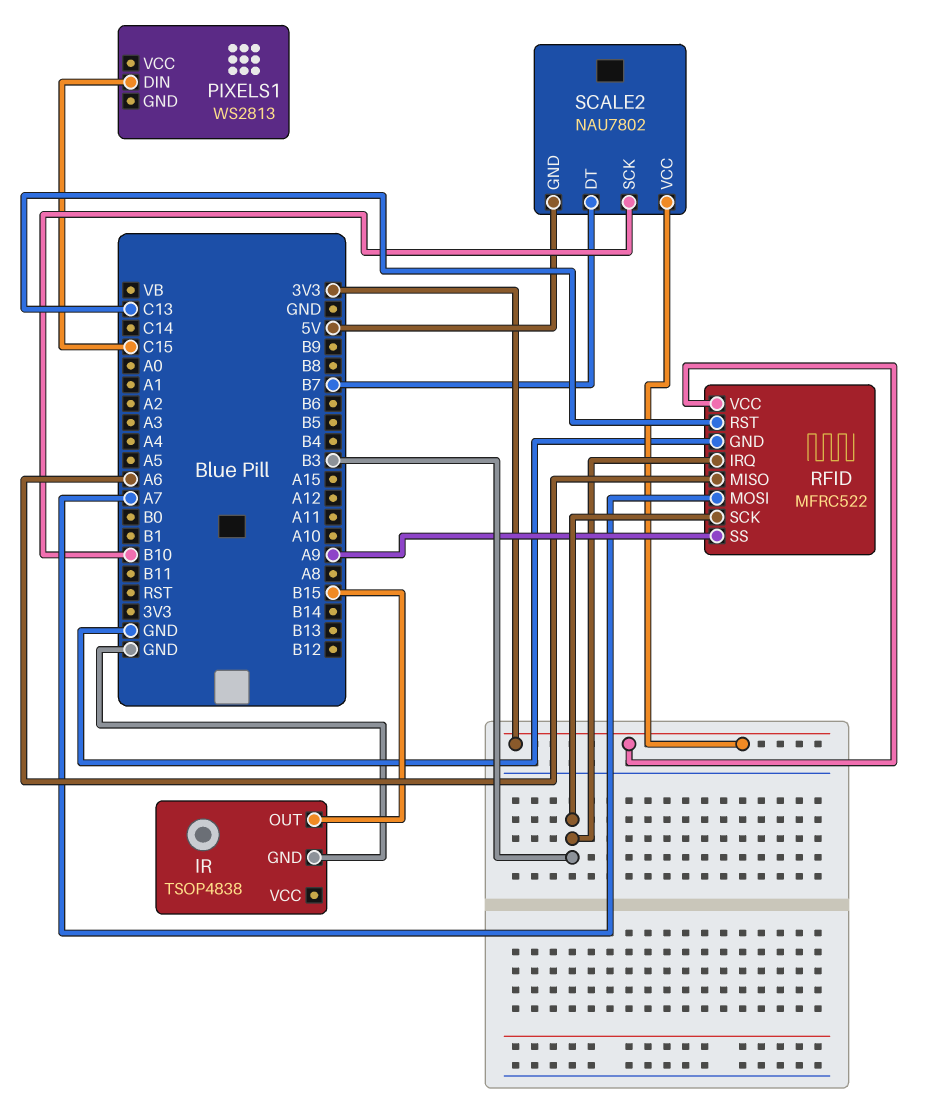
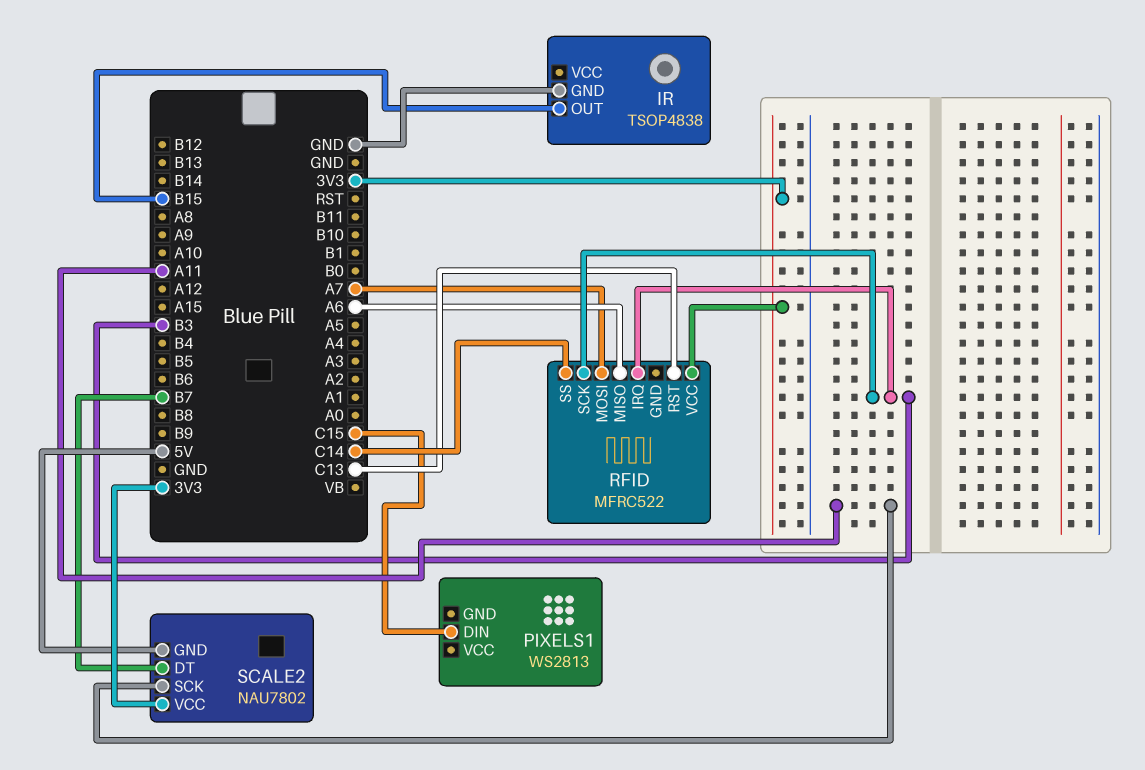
RFID pin GND: GND -> none
RFID pin SS: A9 -> C14
SCALE2 pin SCK: B10 -> A11

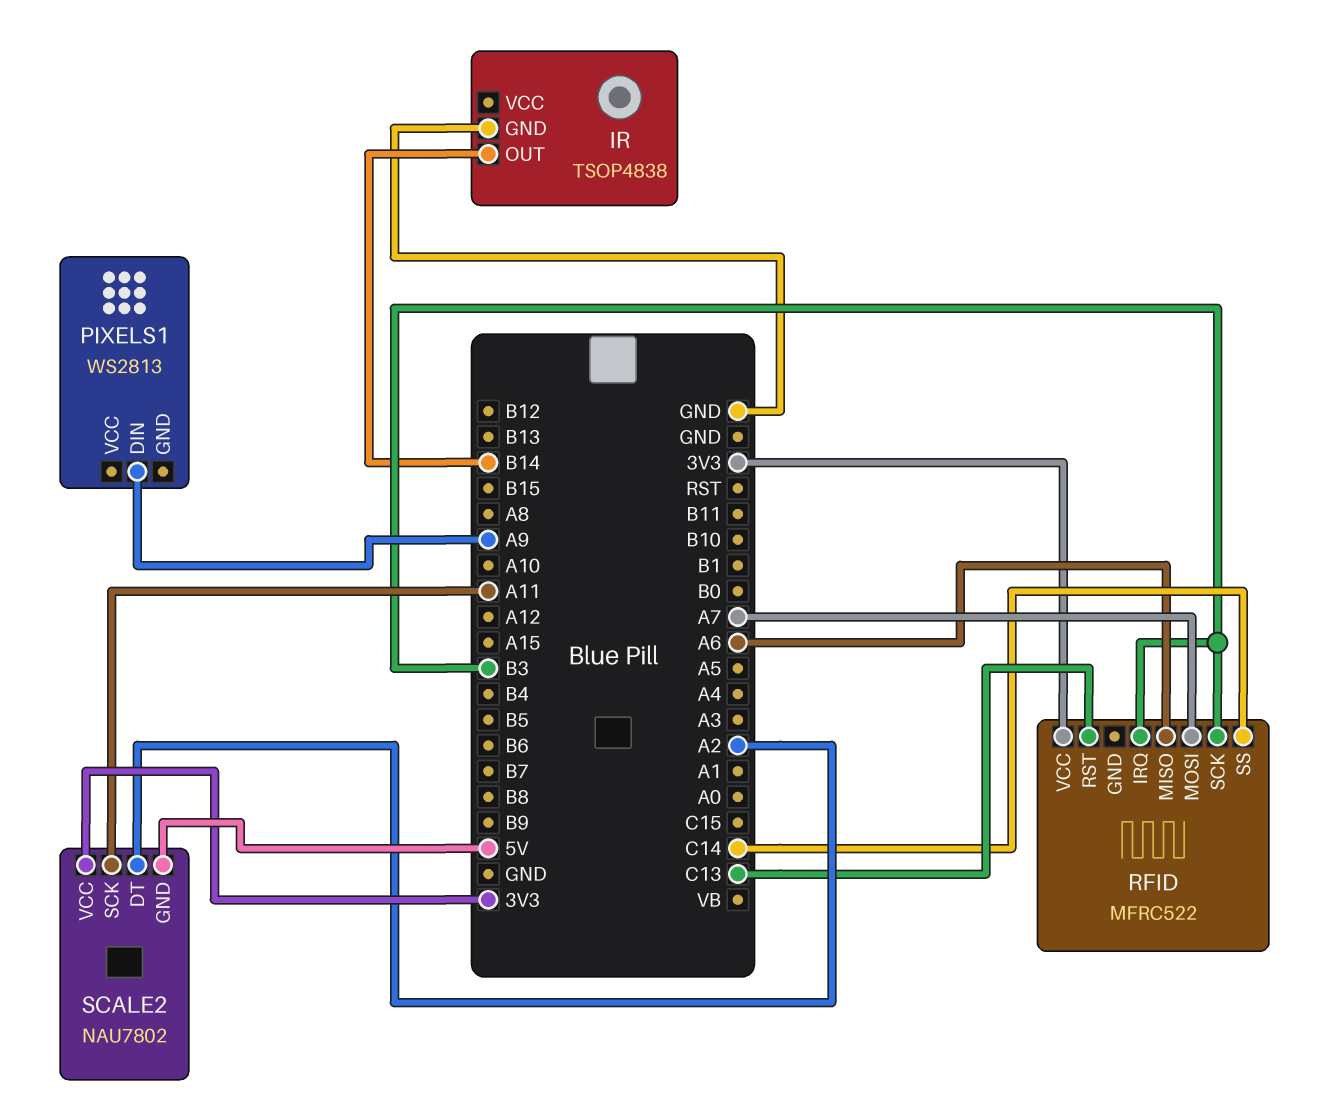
IR pin OUT: B15 -> B14
PIXELS1 pin DIN: C15 -> A9
SCALE2 pin DT: B7 -> A2

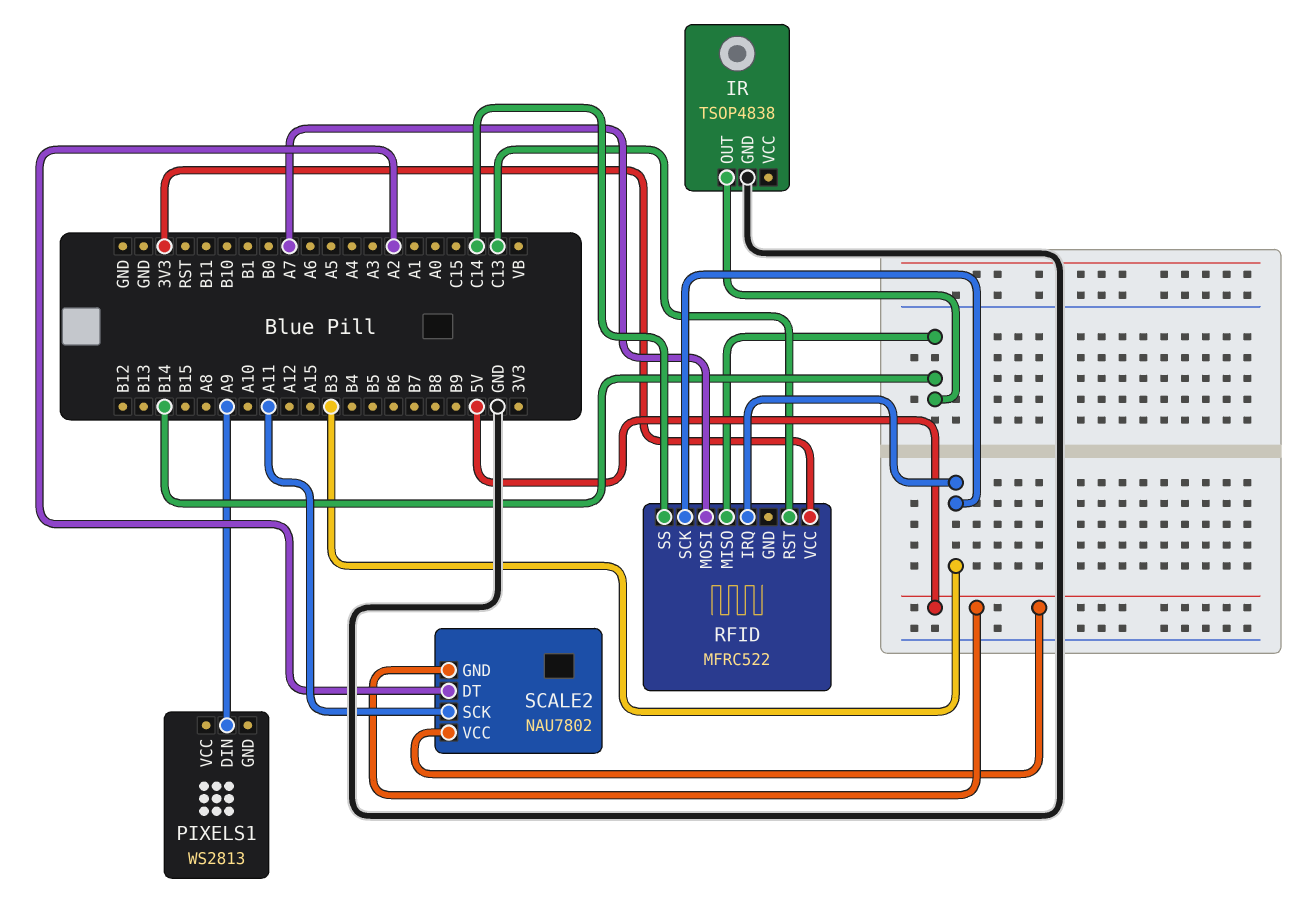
RFID pin MISO: A6 -> B14
SCALE2 pin VCC: 3V3 -> 5V

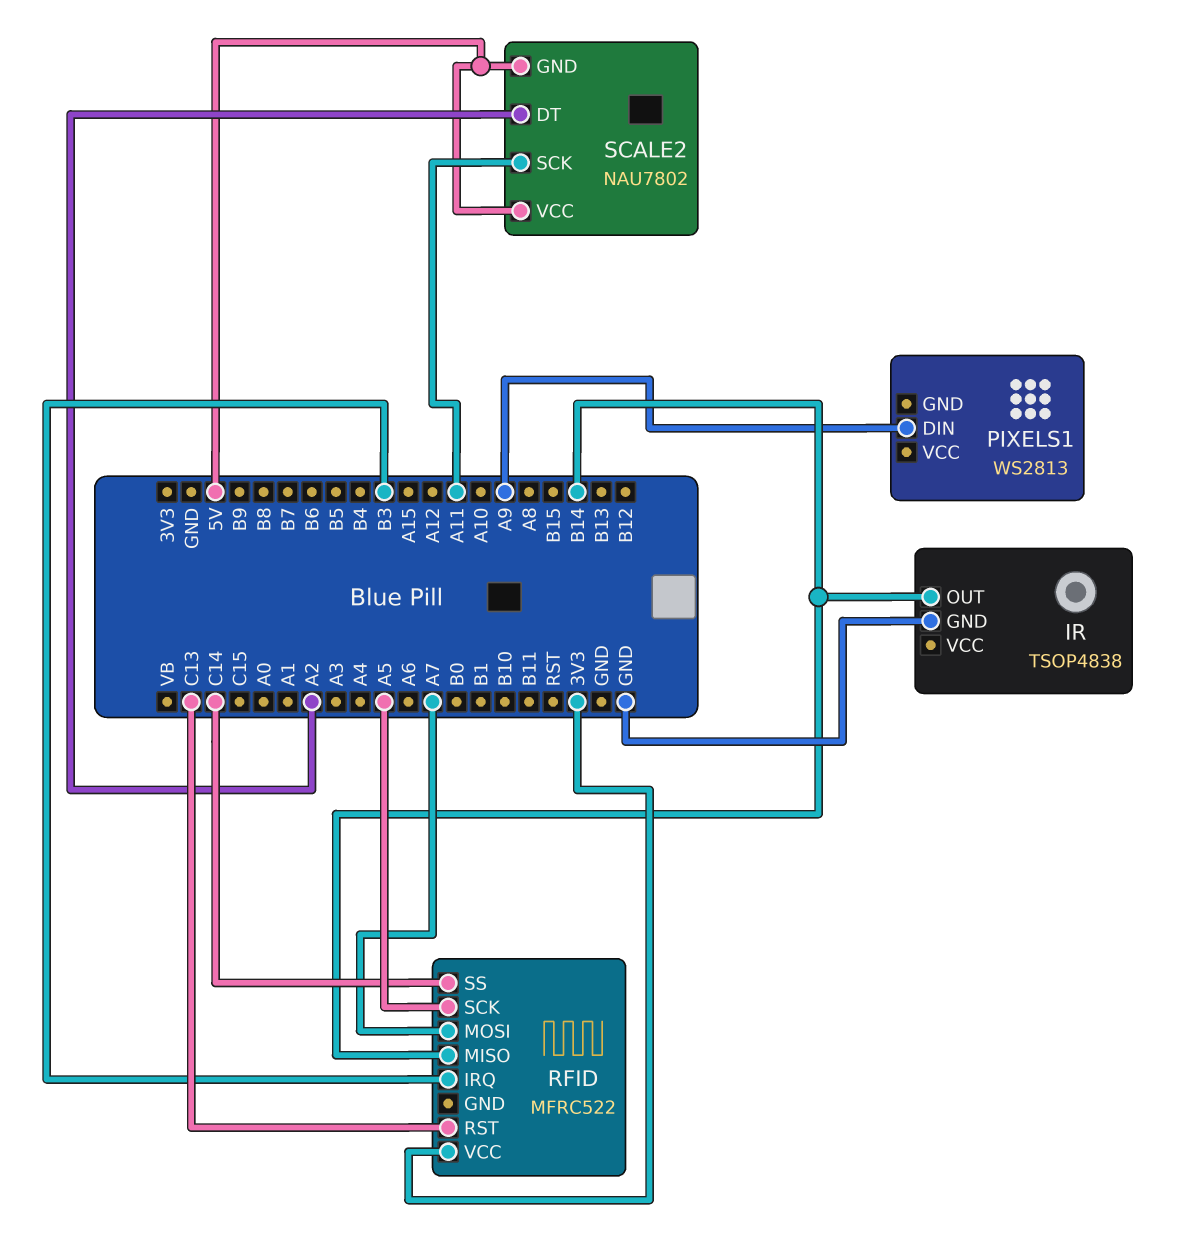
RFID pin SCK: B3 -> A5

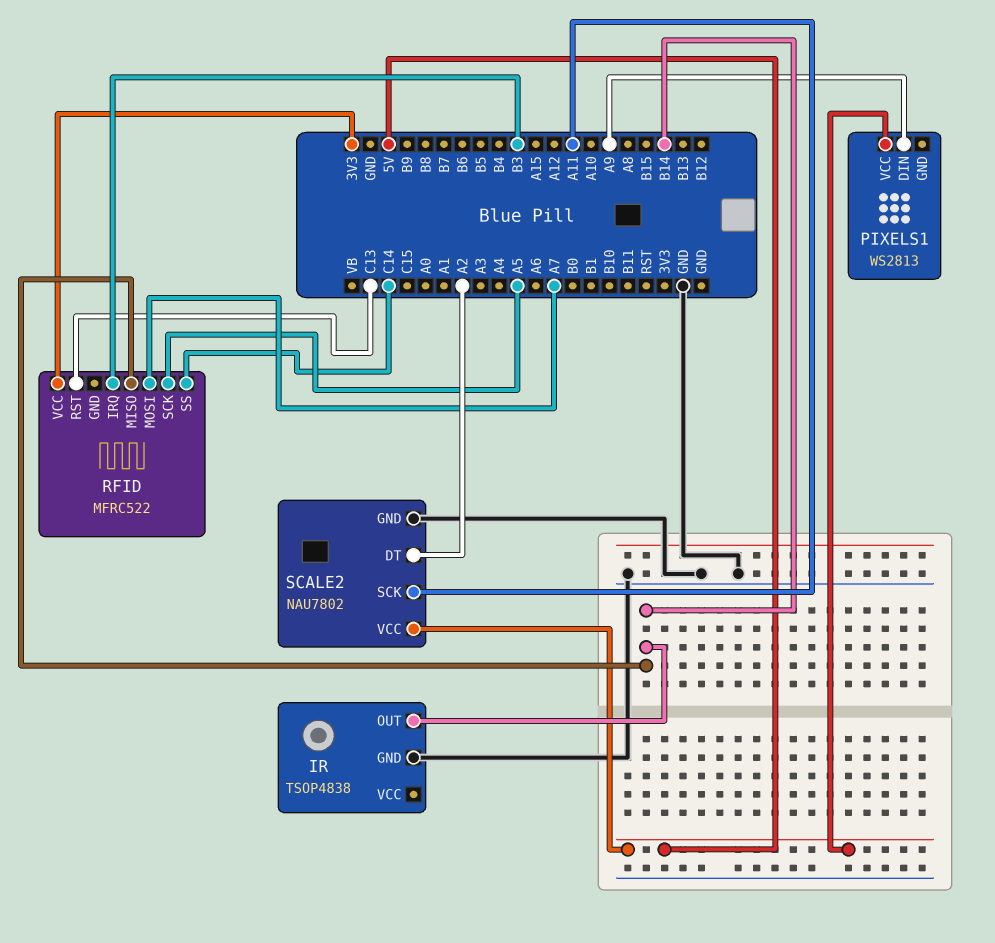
PIXELS1 pin VCC: none -> 5V
SCALE2 pin GND: 5V -> GND

